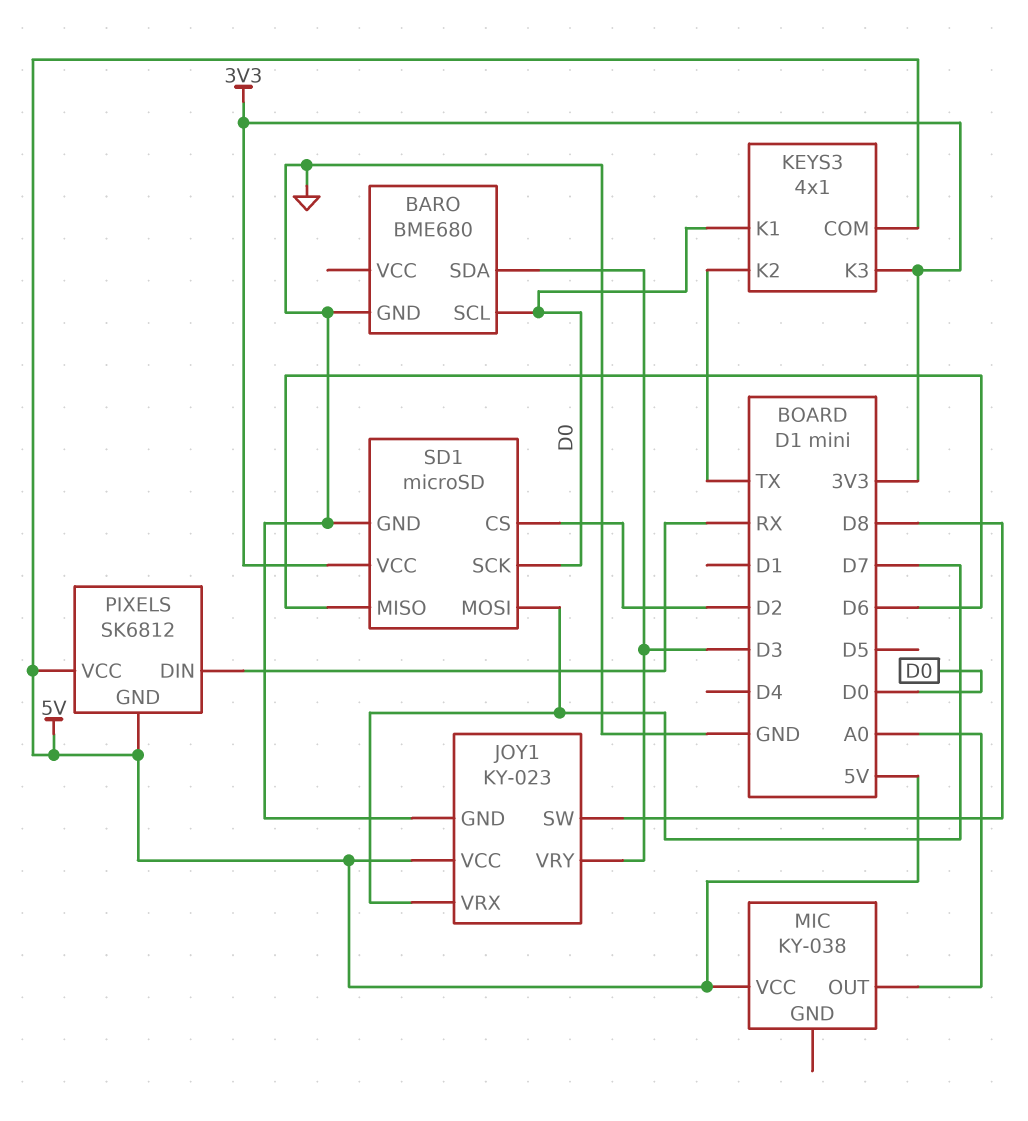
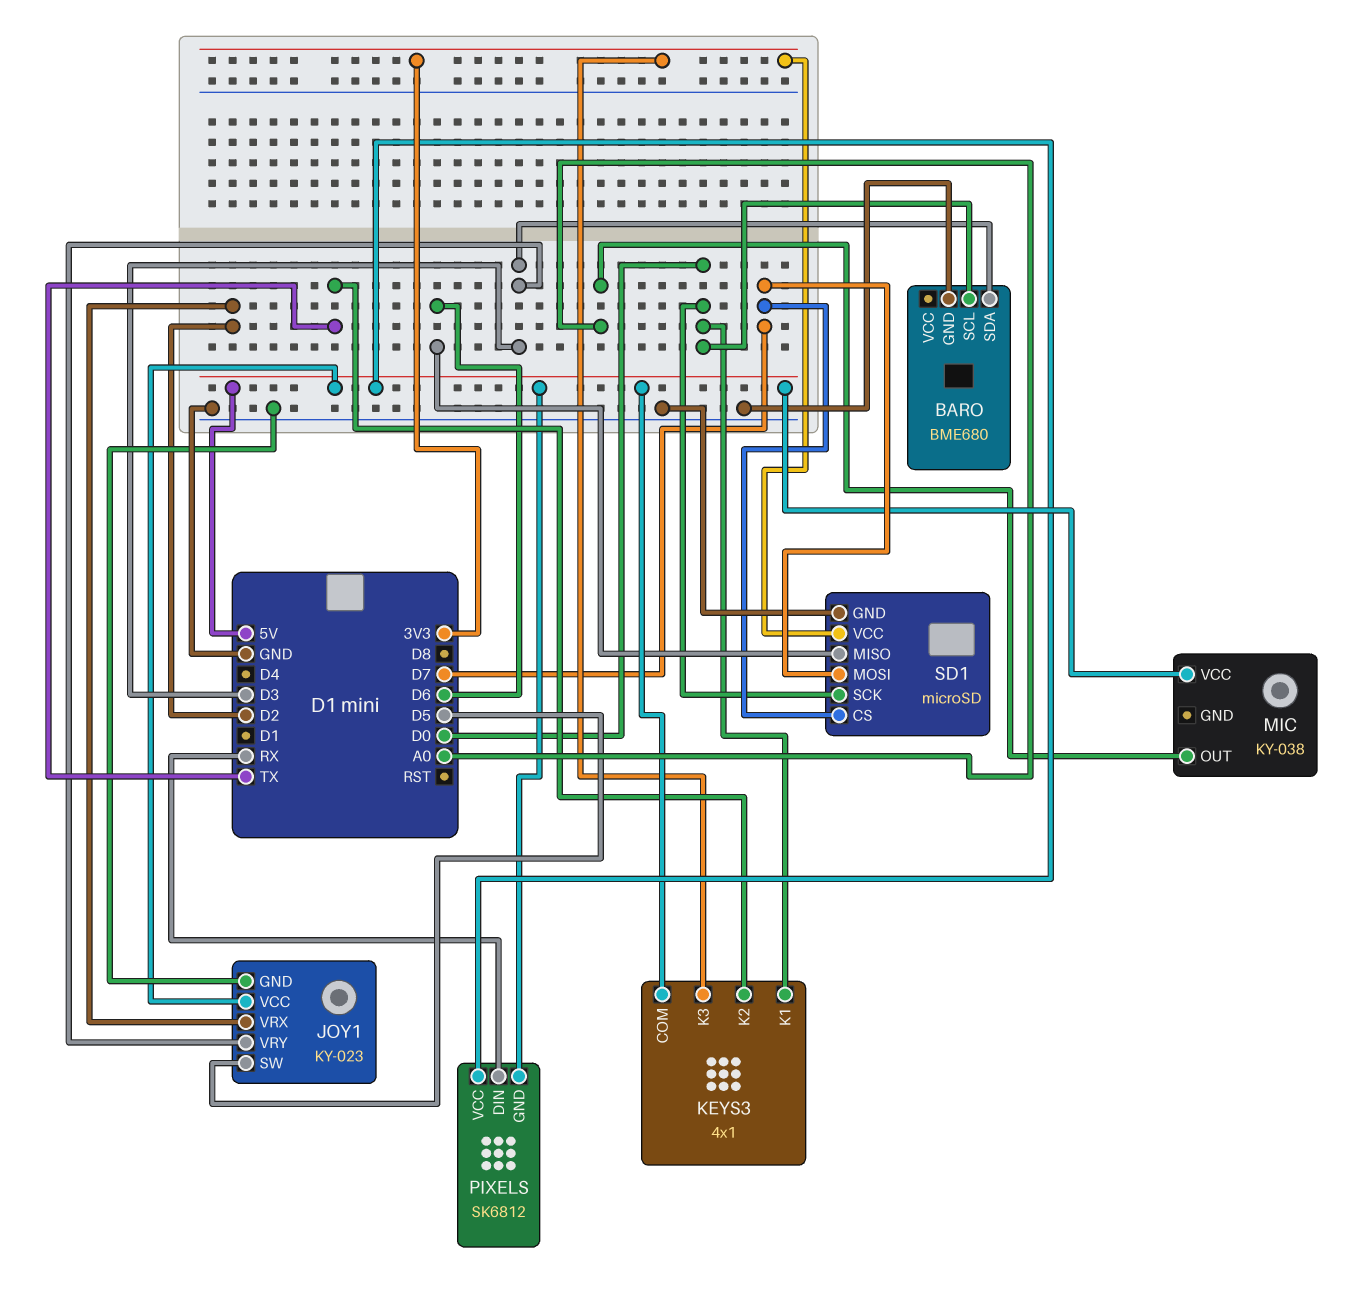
JOY1 pin SW: D8 -> D5
JOY1 pin VRX: D7 -> D2
SD1 pin CS: D2 -> D7

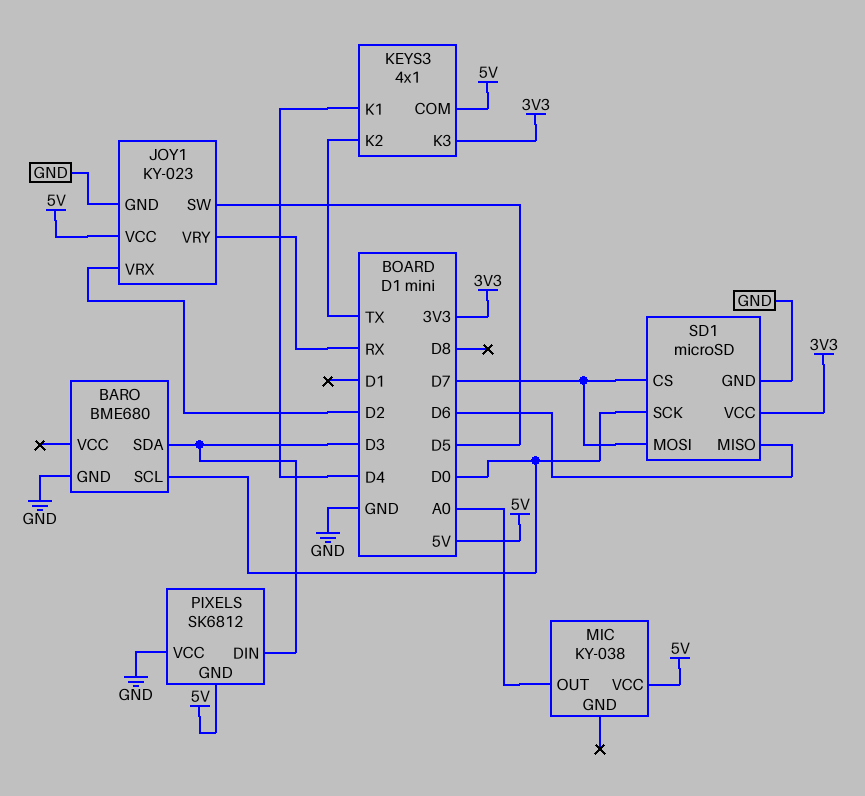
JOY1 pin VRY: D3 -> RX
KEYS3 pin K1: D0 -> D4
PIXELS pin DIN: RX -> D3
PIXELS pin VCC: 5V -> GND

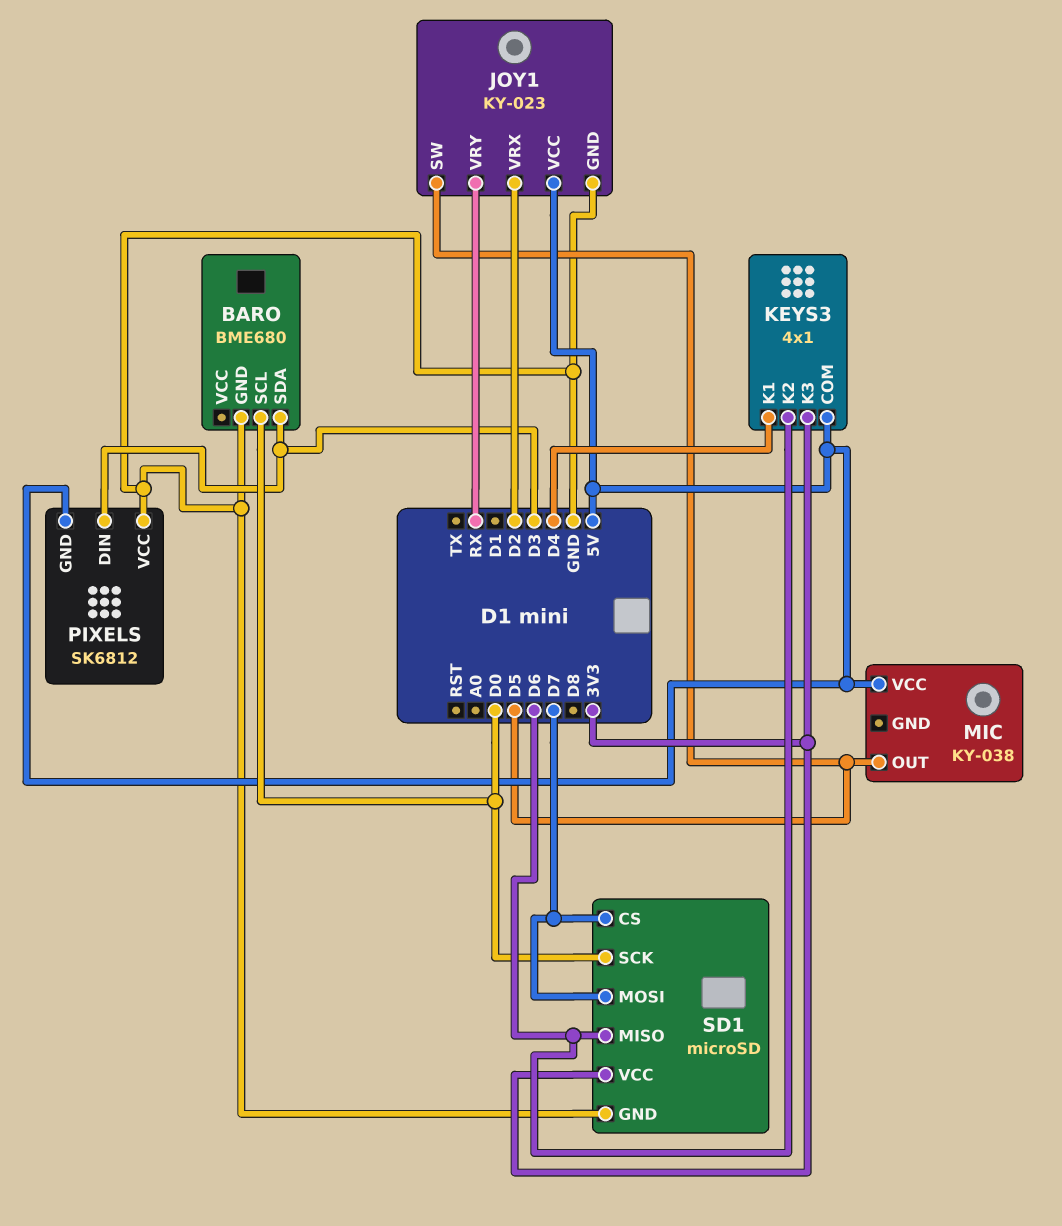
KEYS3 pin K2: TX -> D6
MIC pin OUT: A0 -> D5

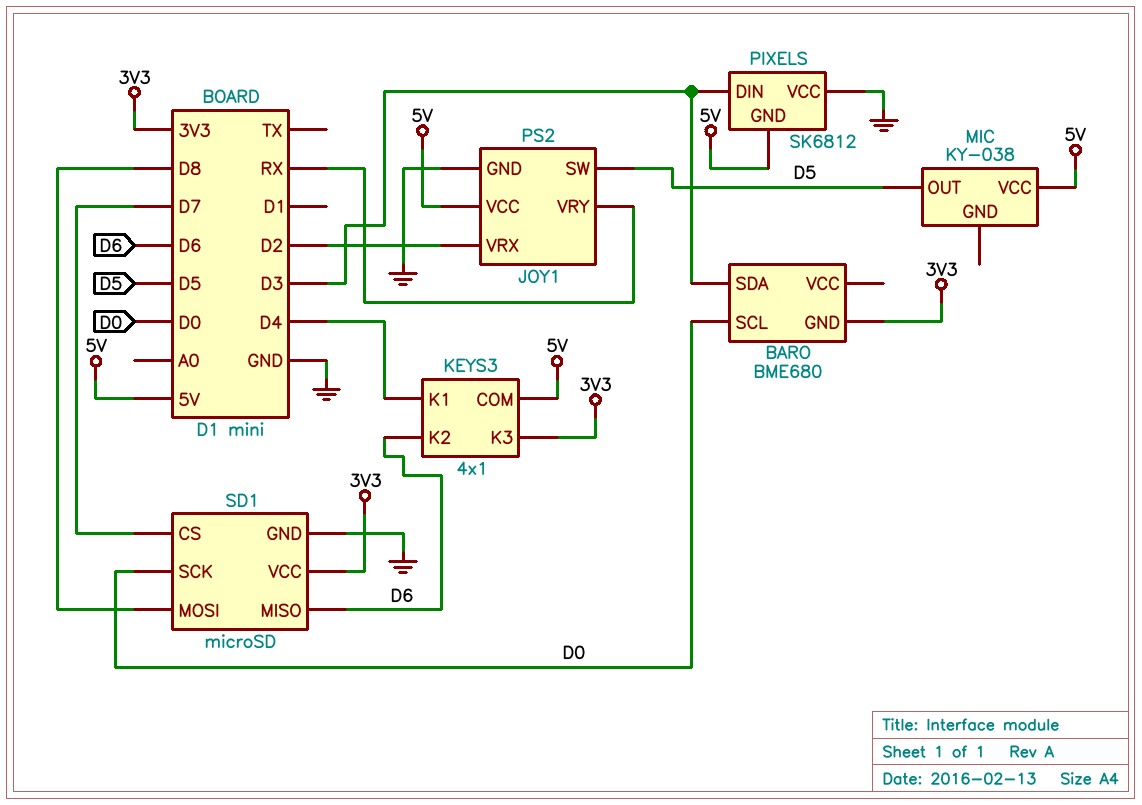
BARO pin GND: GND -> 3V3
JOY1: KY-023 -> PS2
SD1 pin MOSI: D7 -> D8

